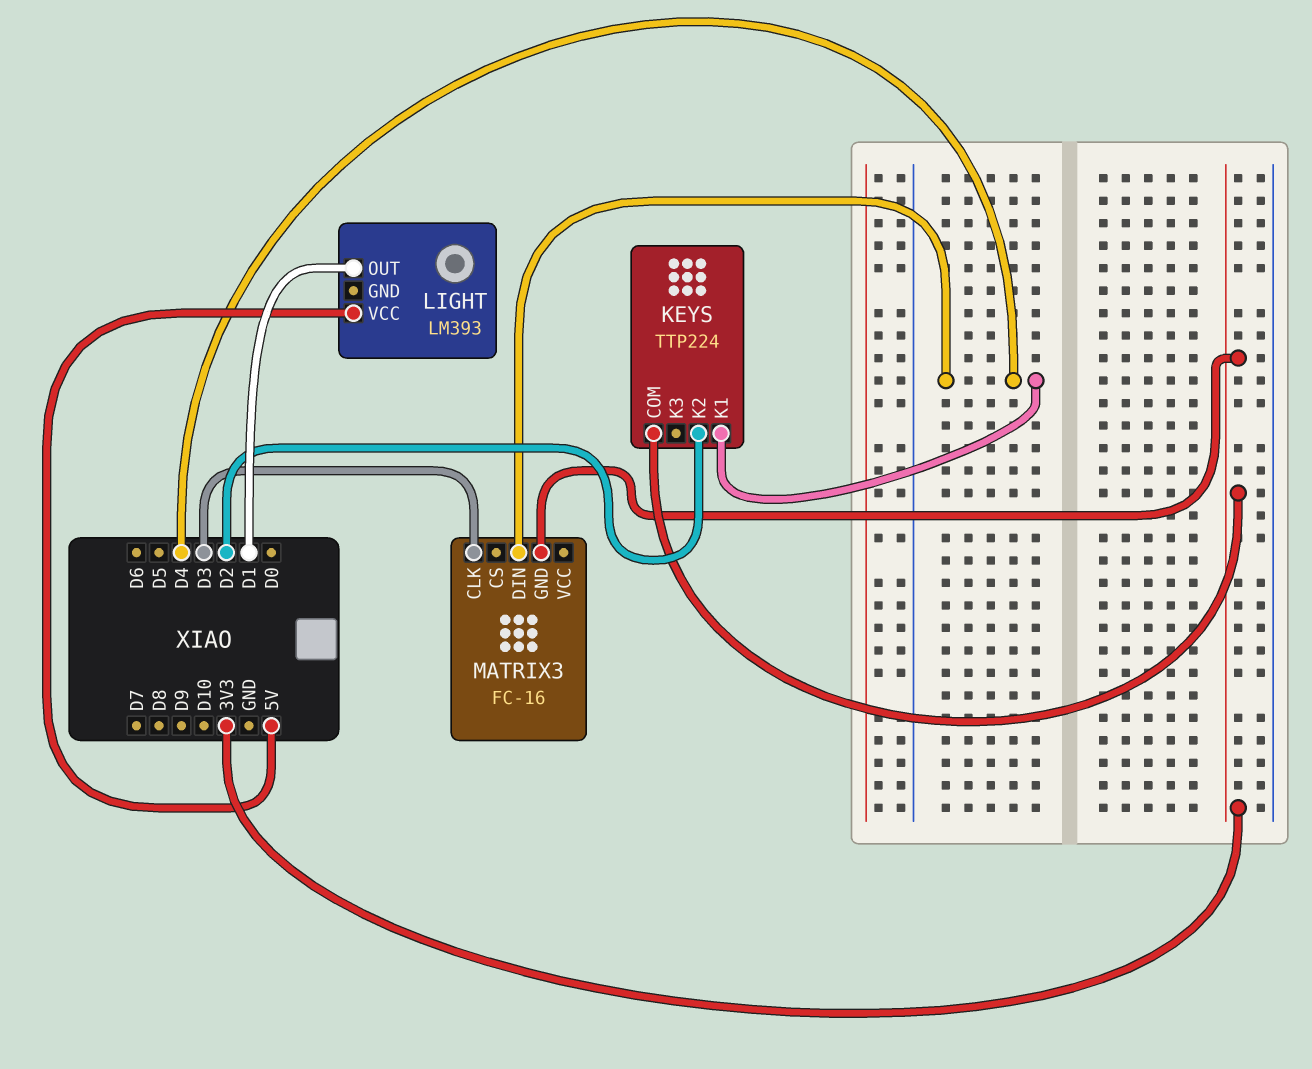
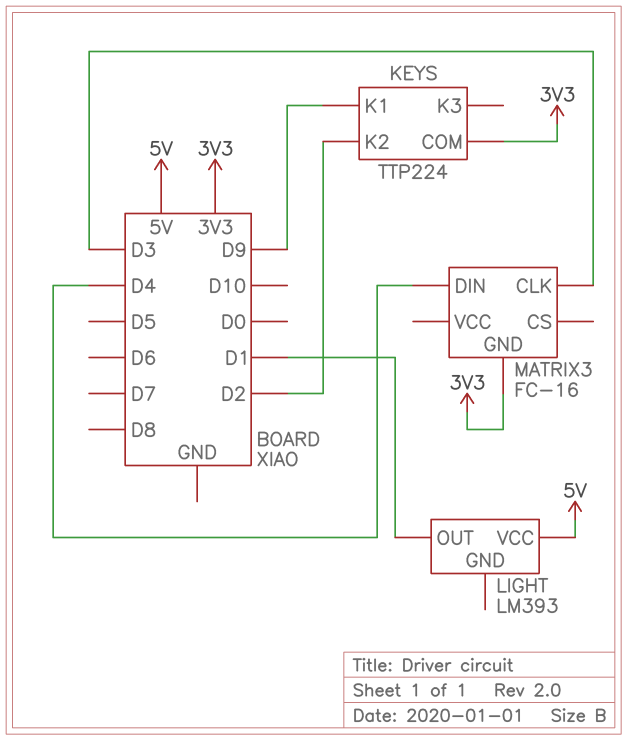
KEYS pin K1: D4 -> D9

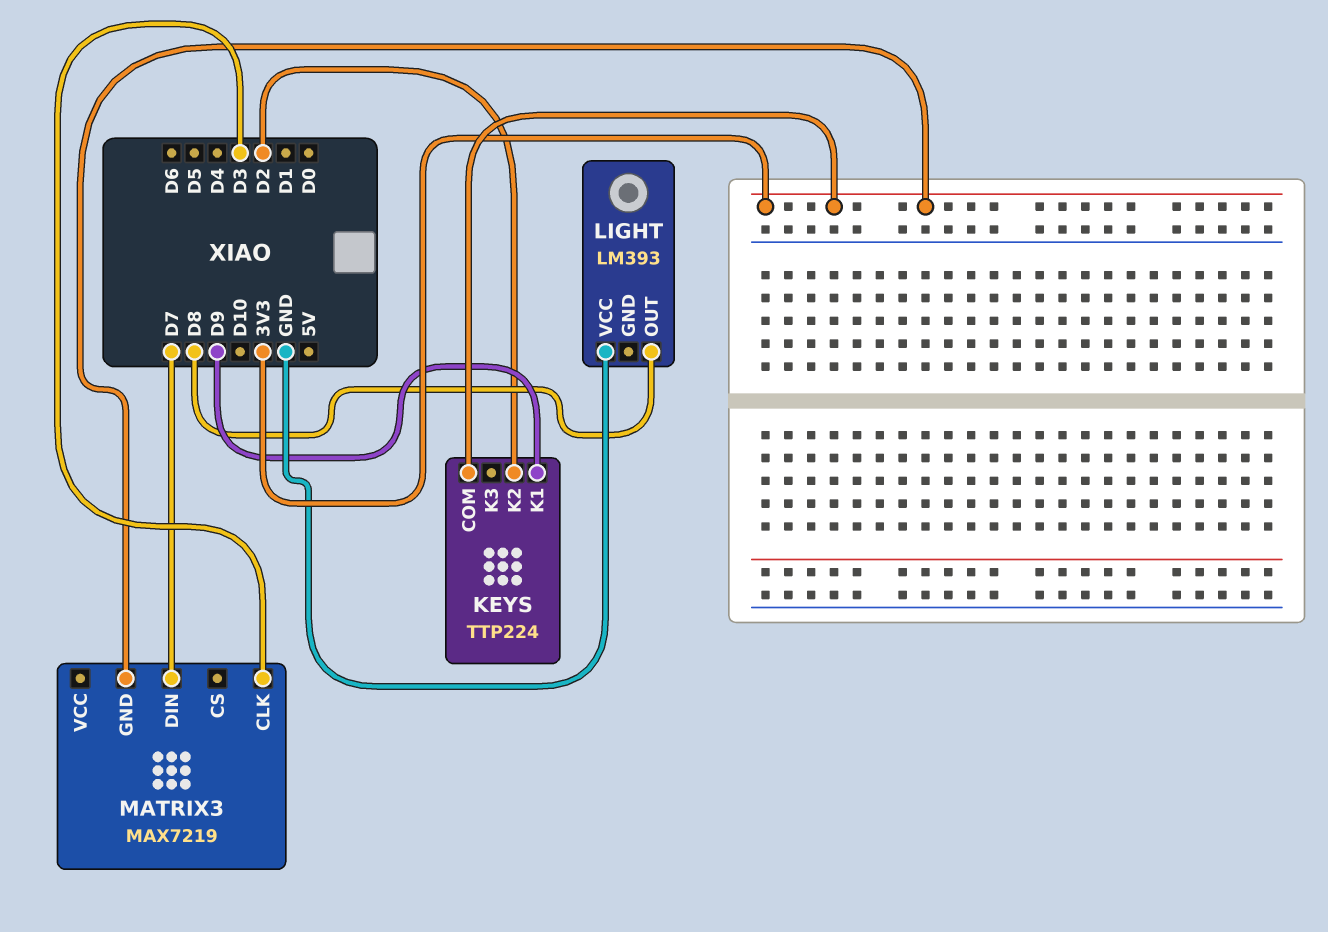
LIGHT pin OUT: D1 -> D8
LIGHT pin VCC: 5V -> GND
MATRIX3: FC-16 -> MAX7219
MATRIX3 pin DIN: D4 -> D7

